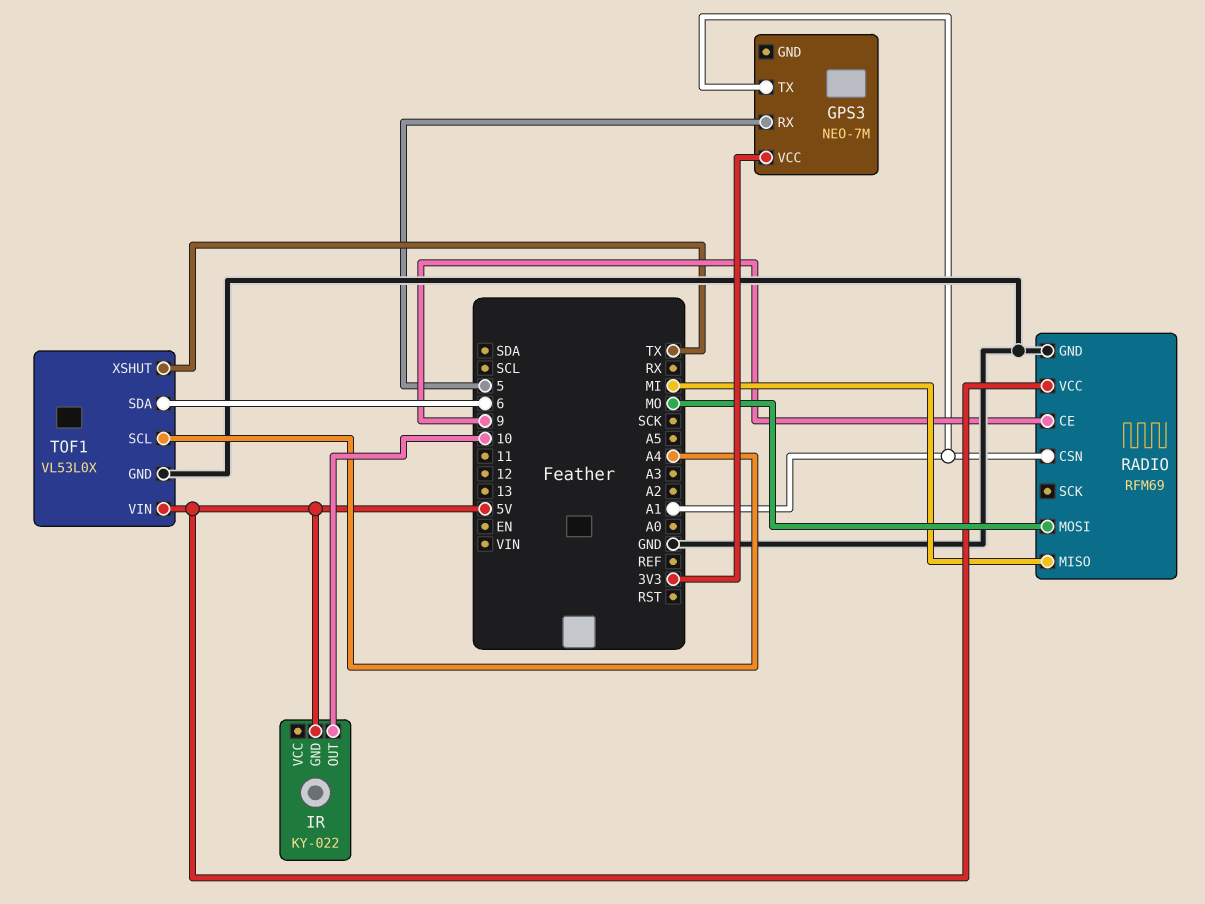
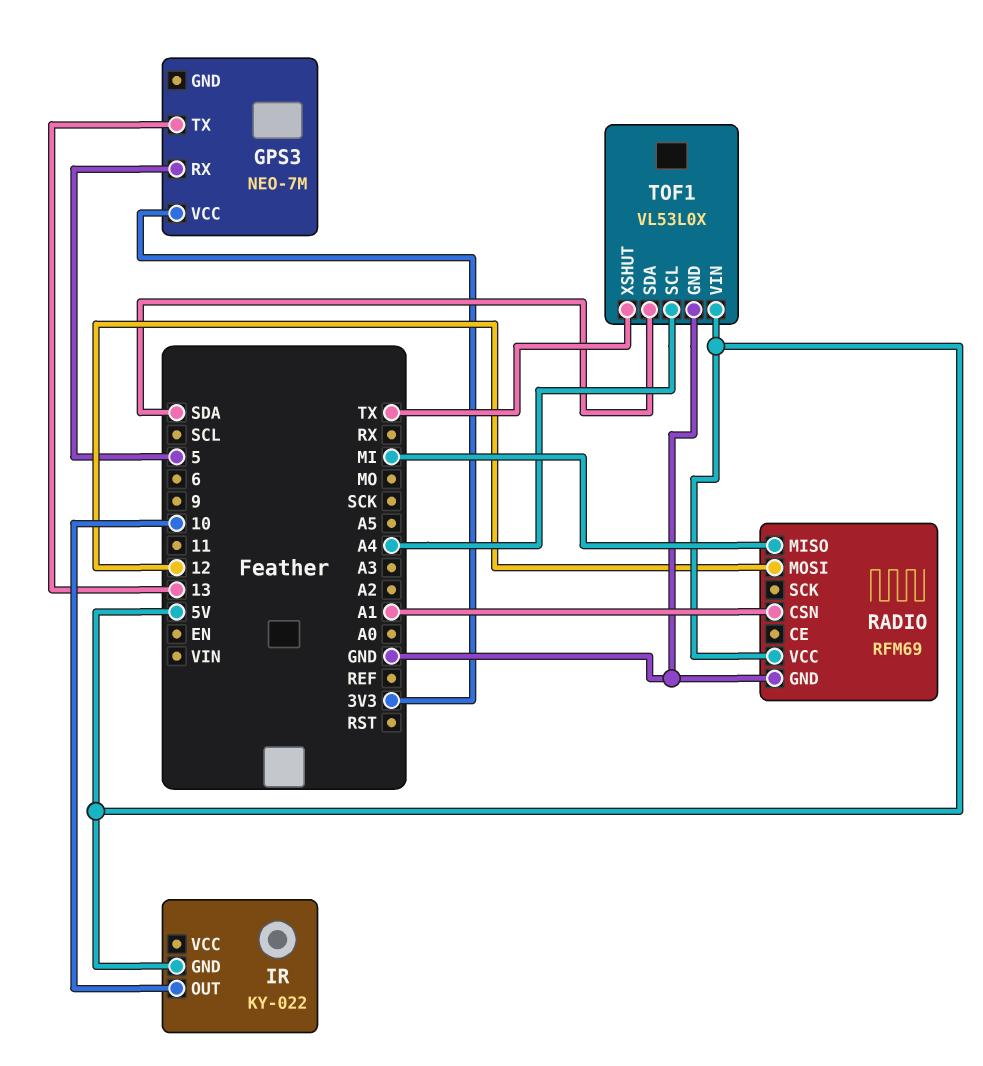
GPS3 pin TX: A1 -> 13
RADIO pin CE: 9 -> none
RADIO pin MOSI: MO -> 12
TOF1 pin SDA: 6 -> SDA

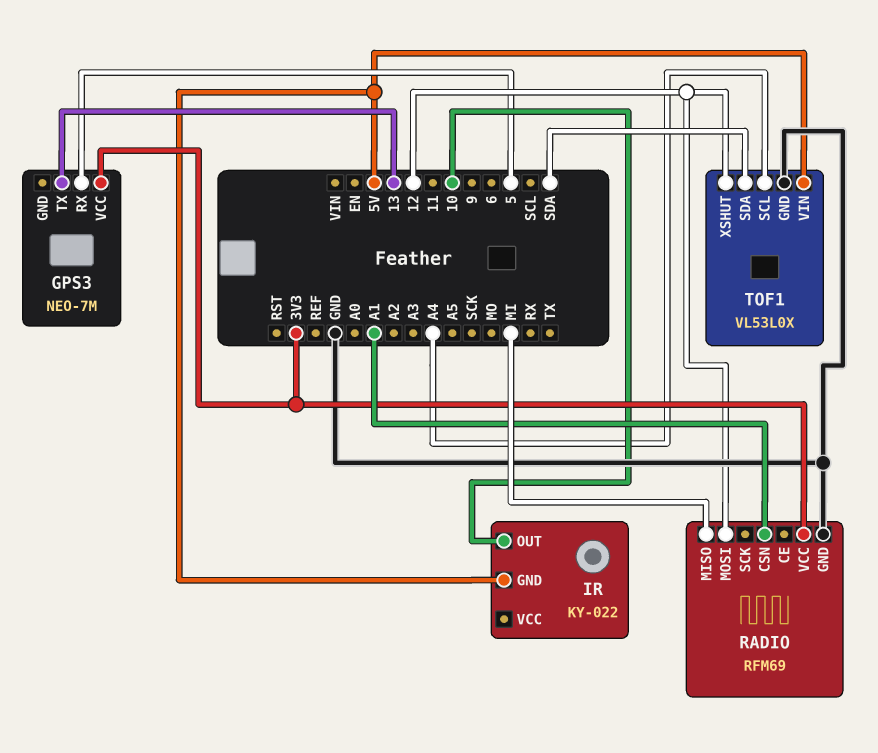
RADIO pin VCC: 5V -> 3V3
TOF1 pin XSHUT: TX -> 12

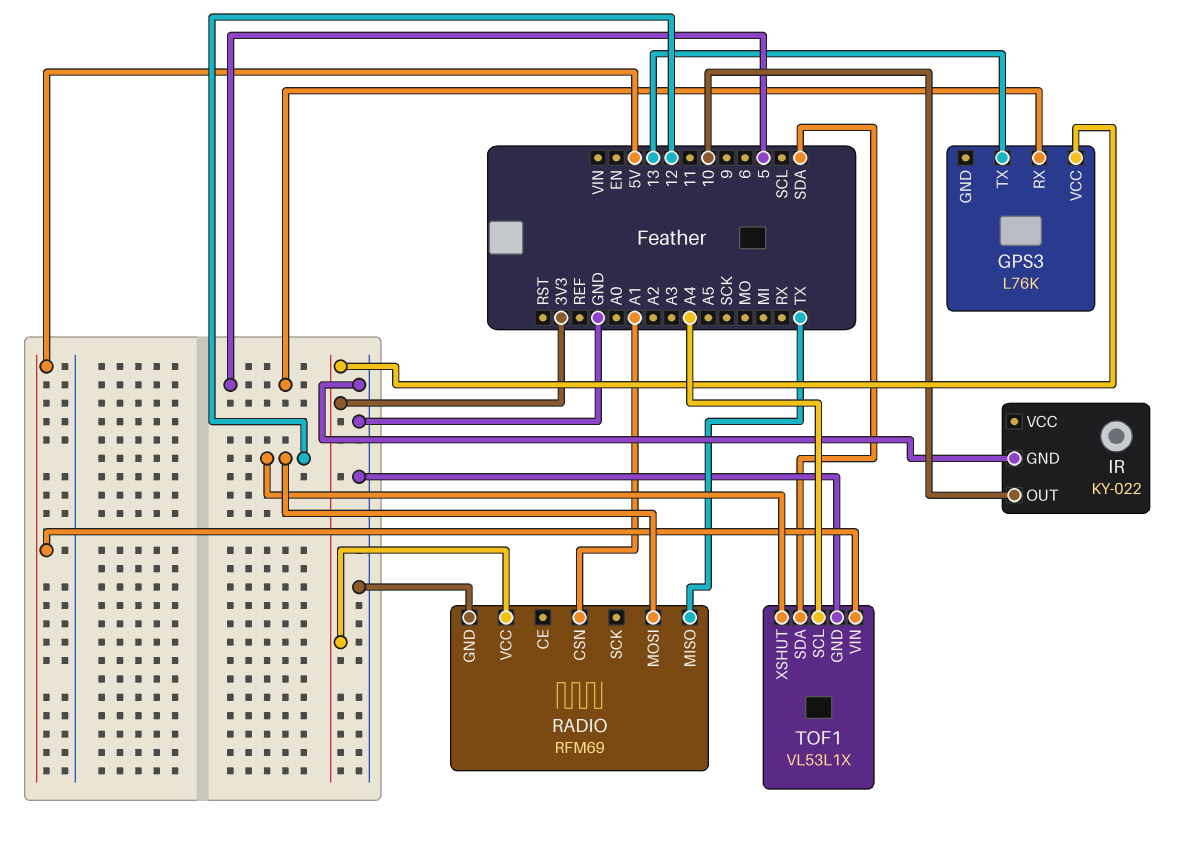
GPS3: NEO-7M -> L76K
IR pin GND: 5V -> GND
RADIO pin MISO: MI -> TX
TOF1: VL53L0X -> VL53L1X

